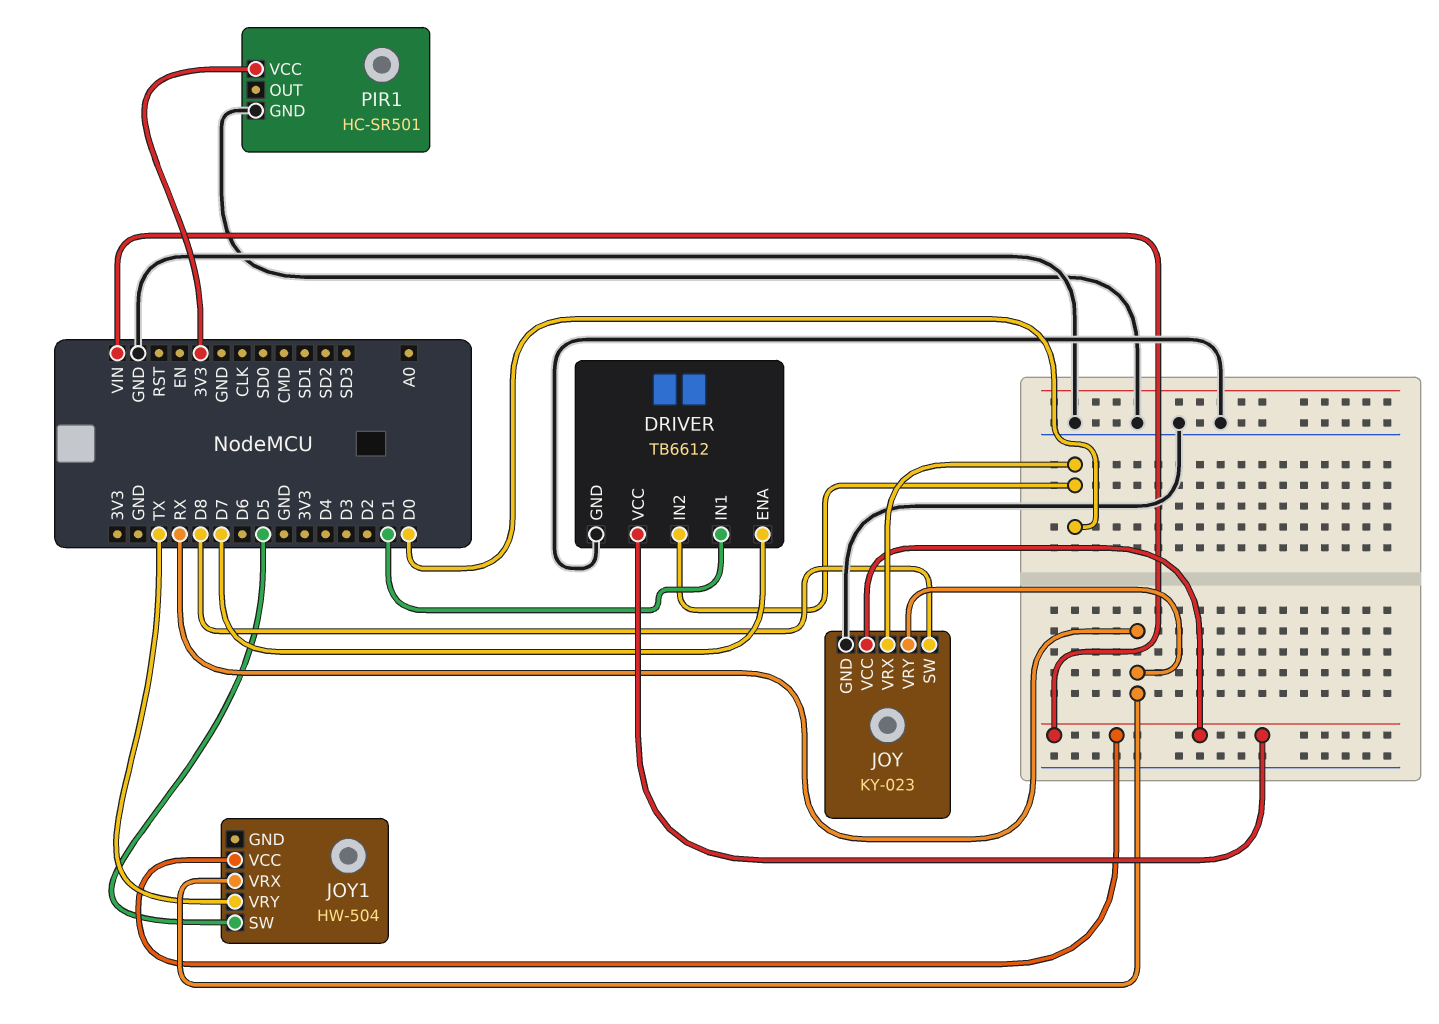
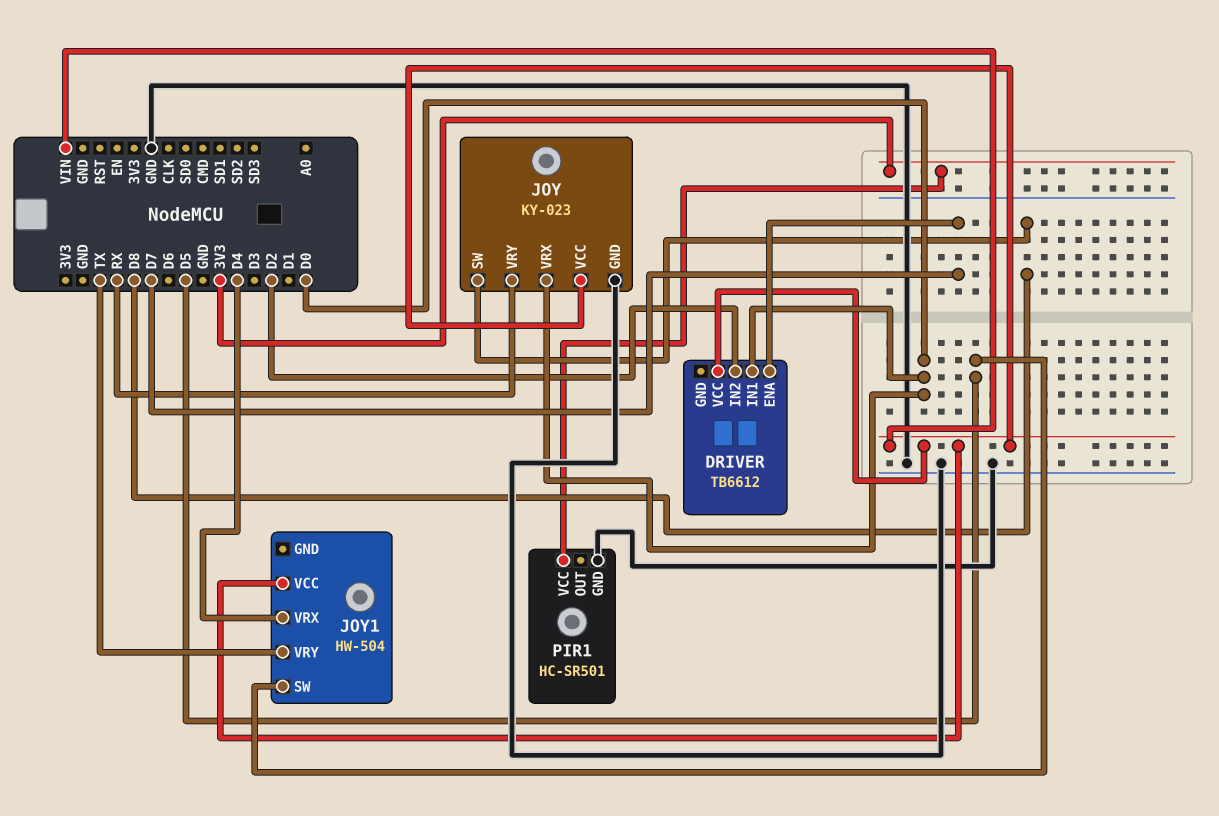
DRIVER pin GND: GND -> none
DRIVER pin IN1: D1 -> D0
DRIVER pin IN2: D0 -> D2
JOY1 pin VRX: RX -> D4

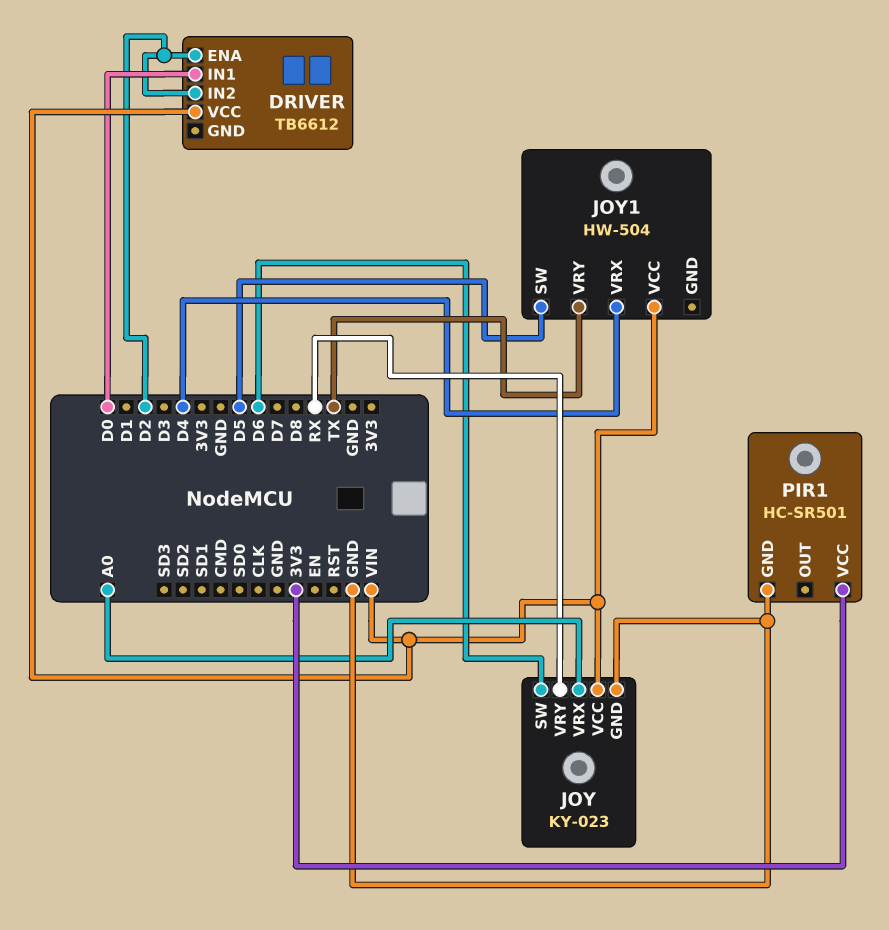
DRIVER pin ENA: D7 -> D2
JOY pin SW: D8 -> D6
JOY pin VRX: D0 -> A0

